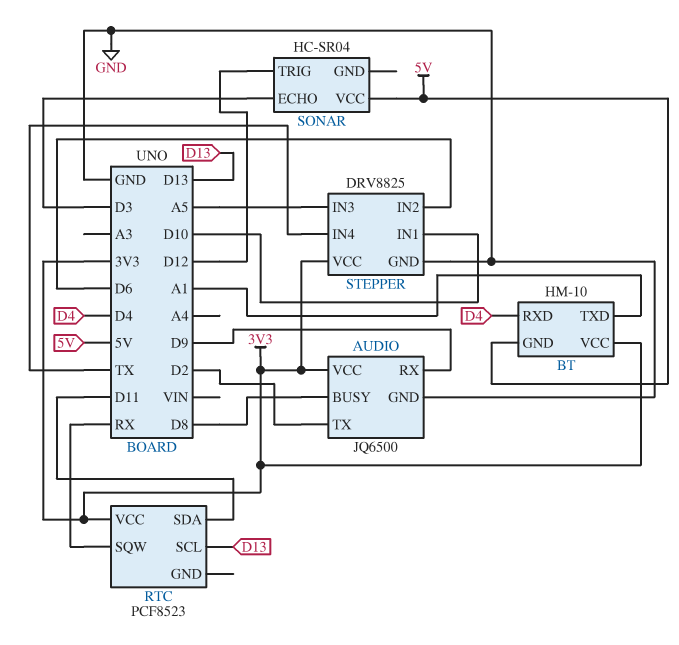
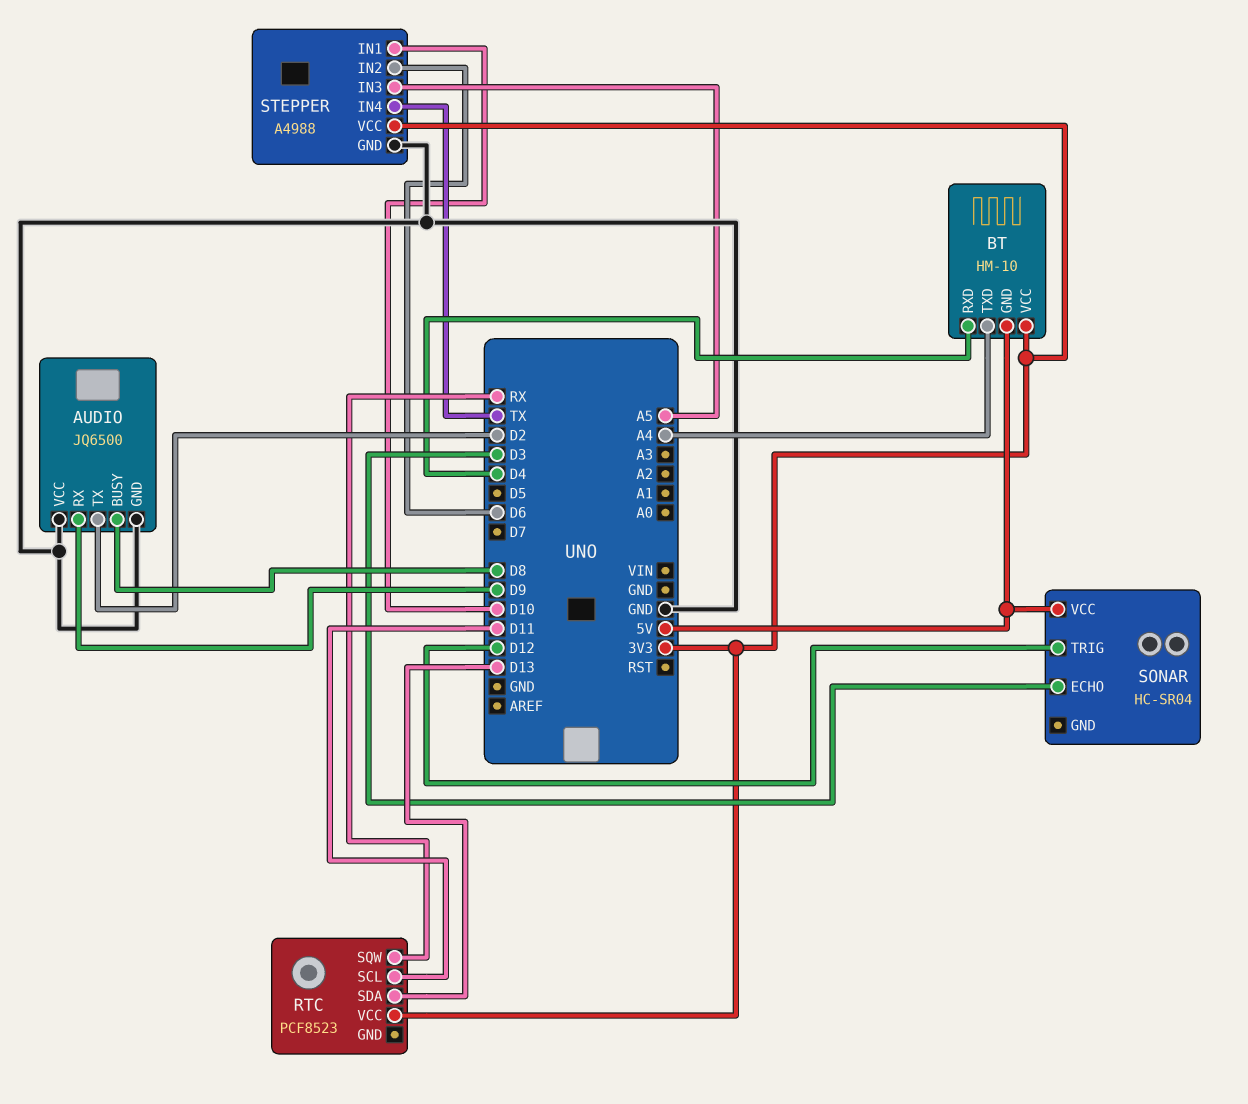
AUDIO pin VCC: 3V3 -> GND
BT pin TXD: A1 -> A4
RTC pin SCL: D13 -> D11
RTC pin SDA: D11 -> D13
STEPPER: DRV8825 -> A4988

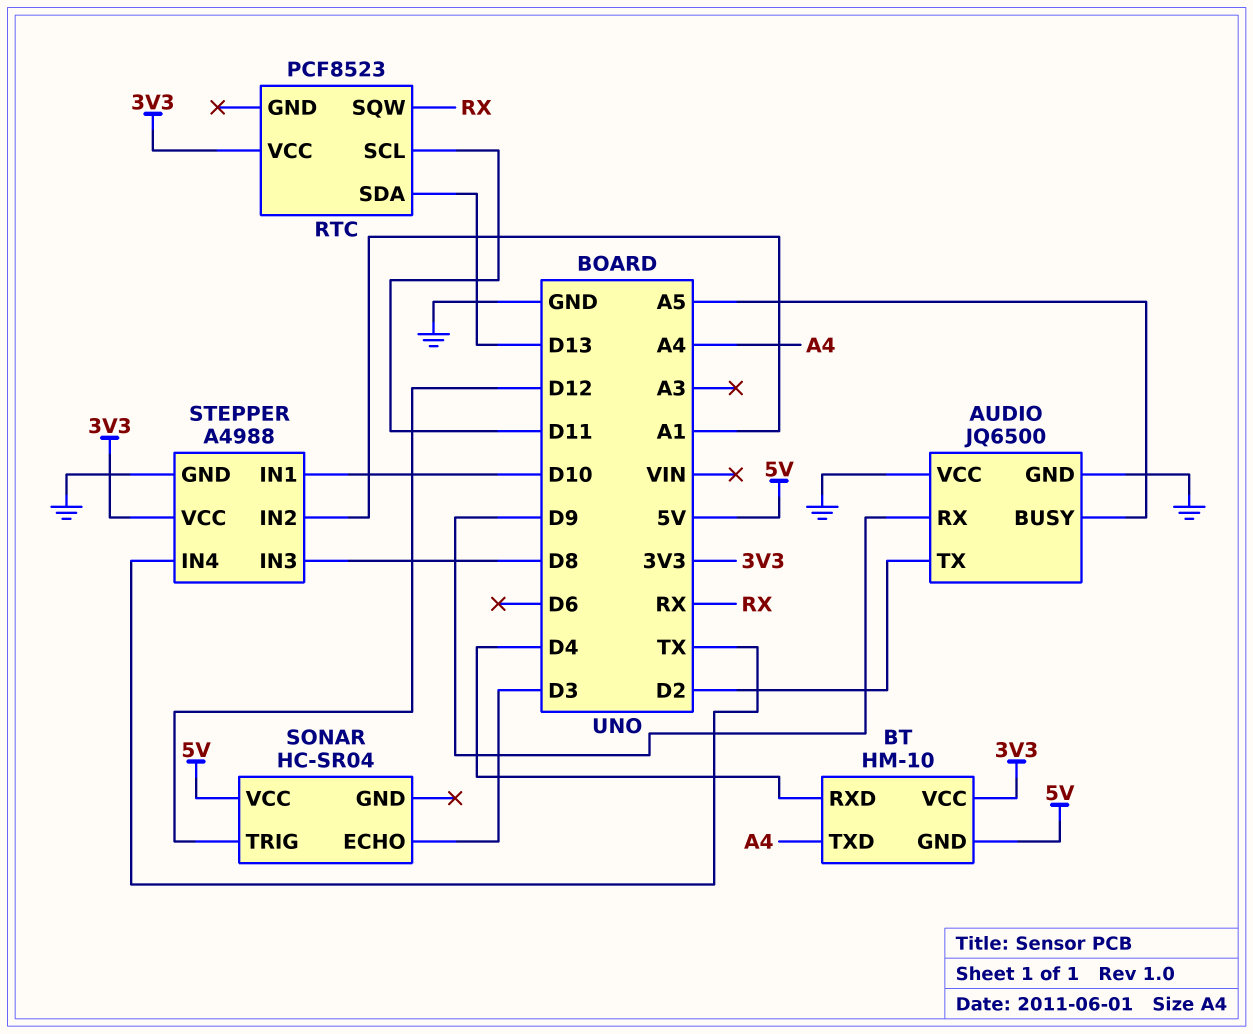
AUDIO pin BUSY: D8 -> A5
STEPPER pin IN2: D6 -> A1
STEPPER pin IN3: A5 -> D8

